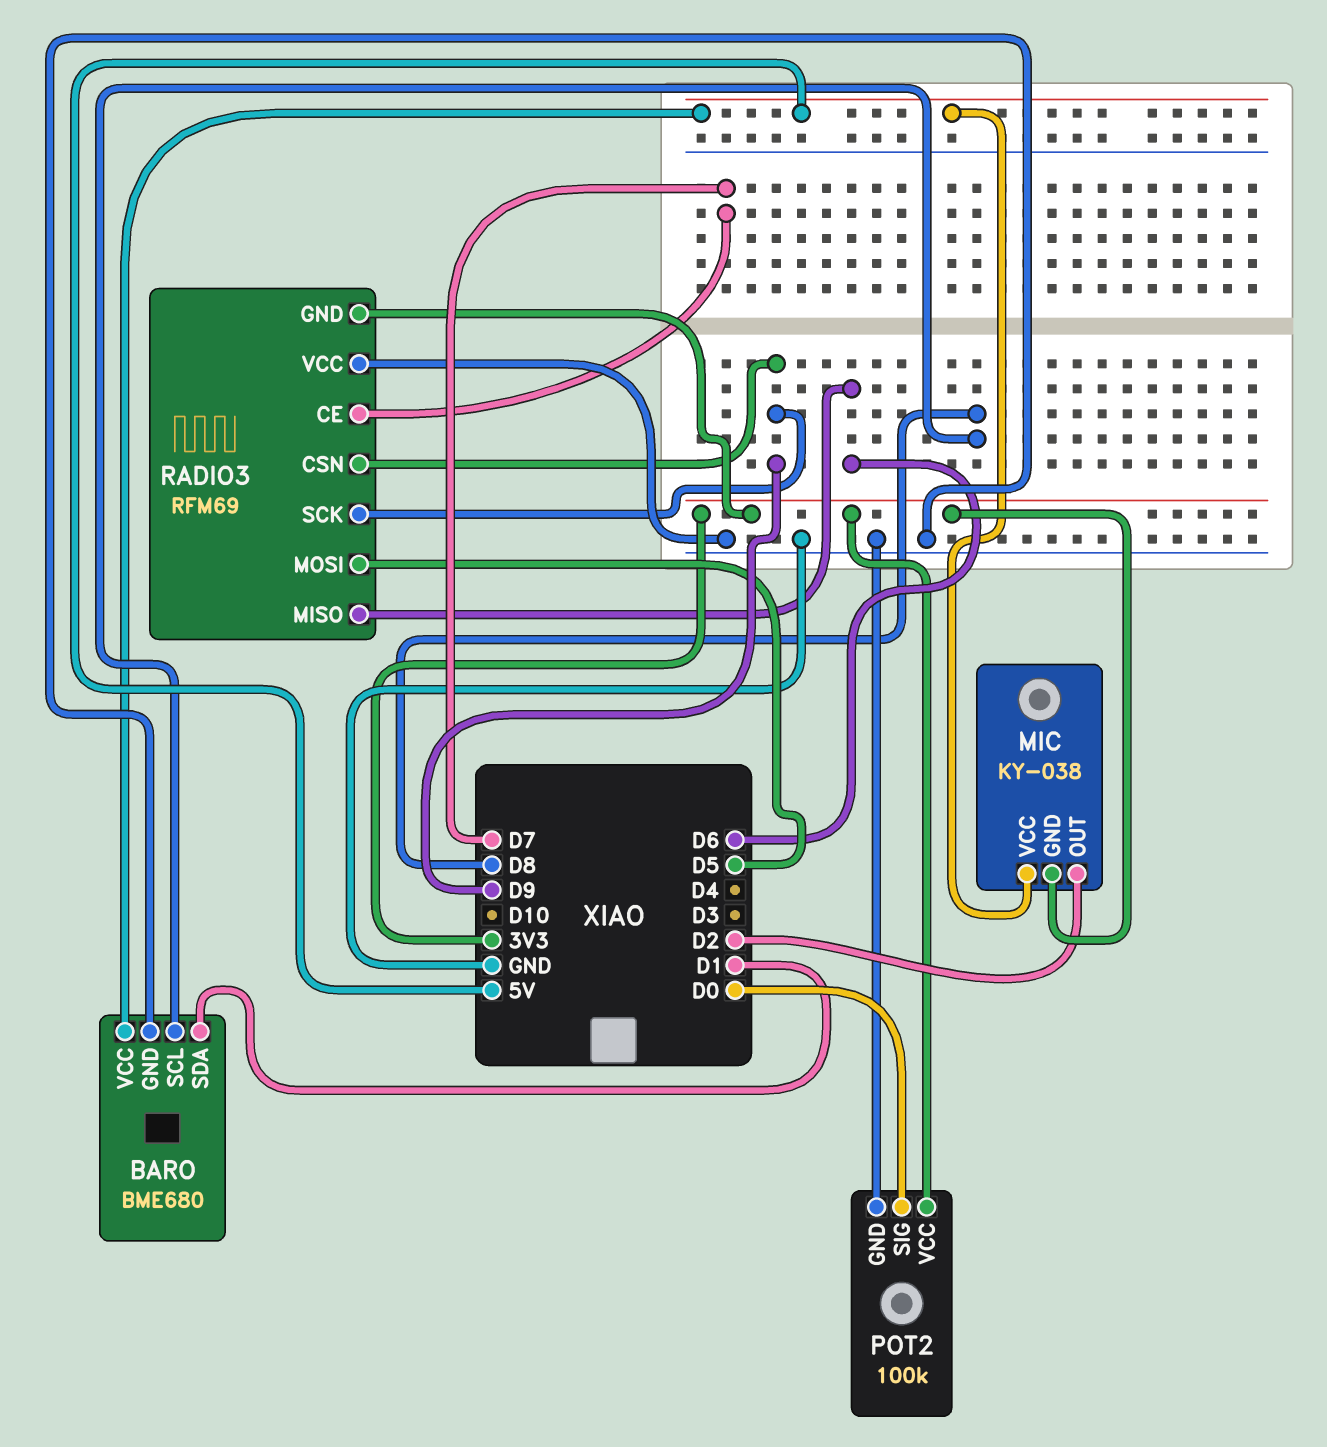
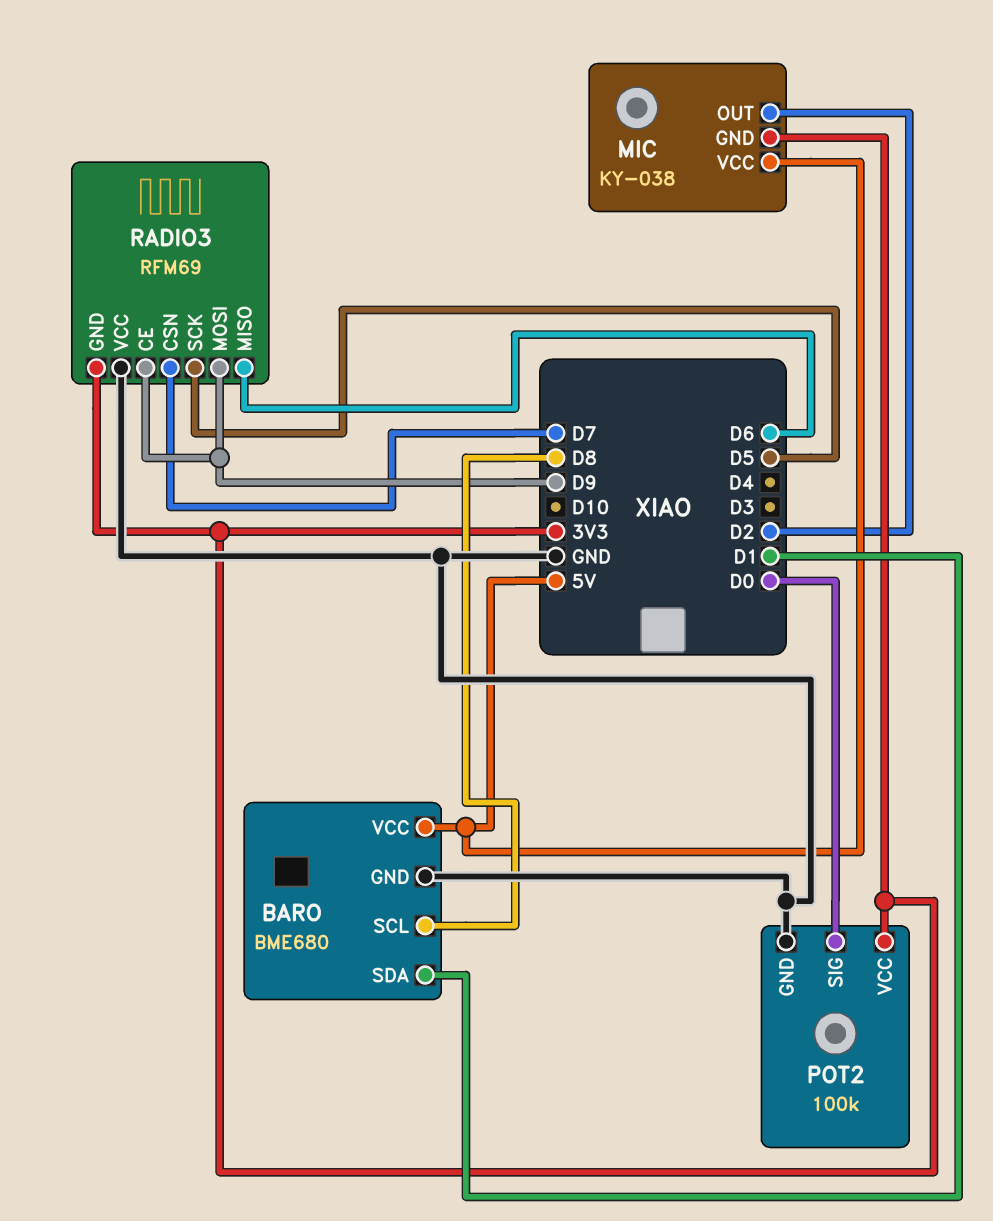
RADIO3 pin CE: D7 -> D9
RADIO3 pin CSN: D9 -> D7
RADIO3 pin MOSI: D5 -> D9
RADIO3 pin SCK: D9 -> D5

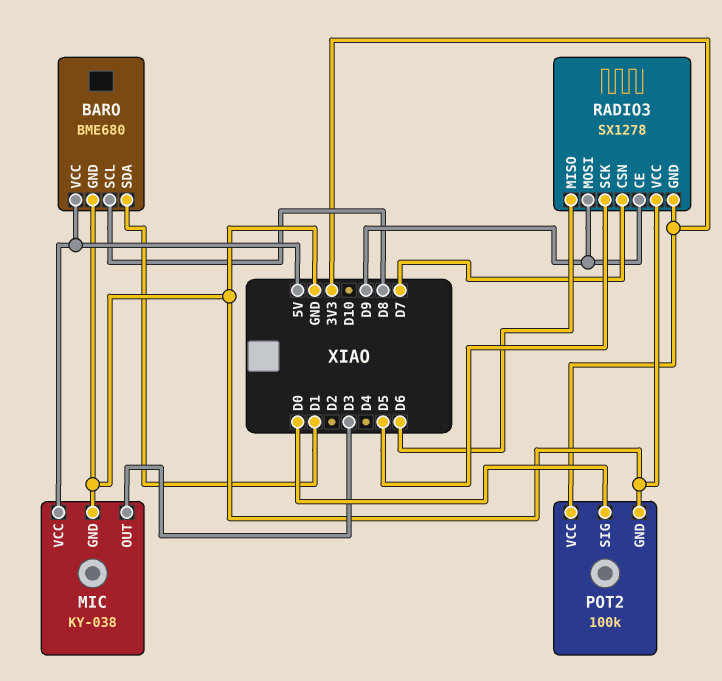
MIC pin GND: 3V3 -> GND
MIC pin OUT: D2 -> D3
RADIO3: RFM69 -> SX1278

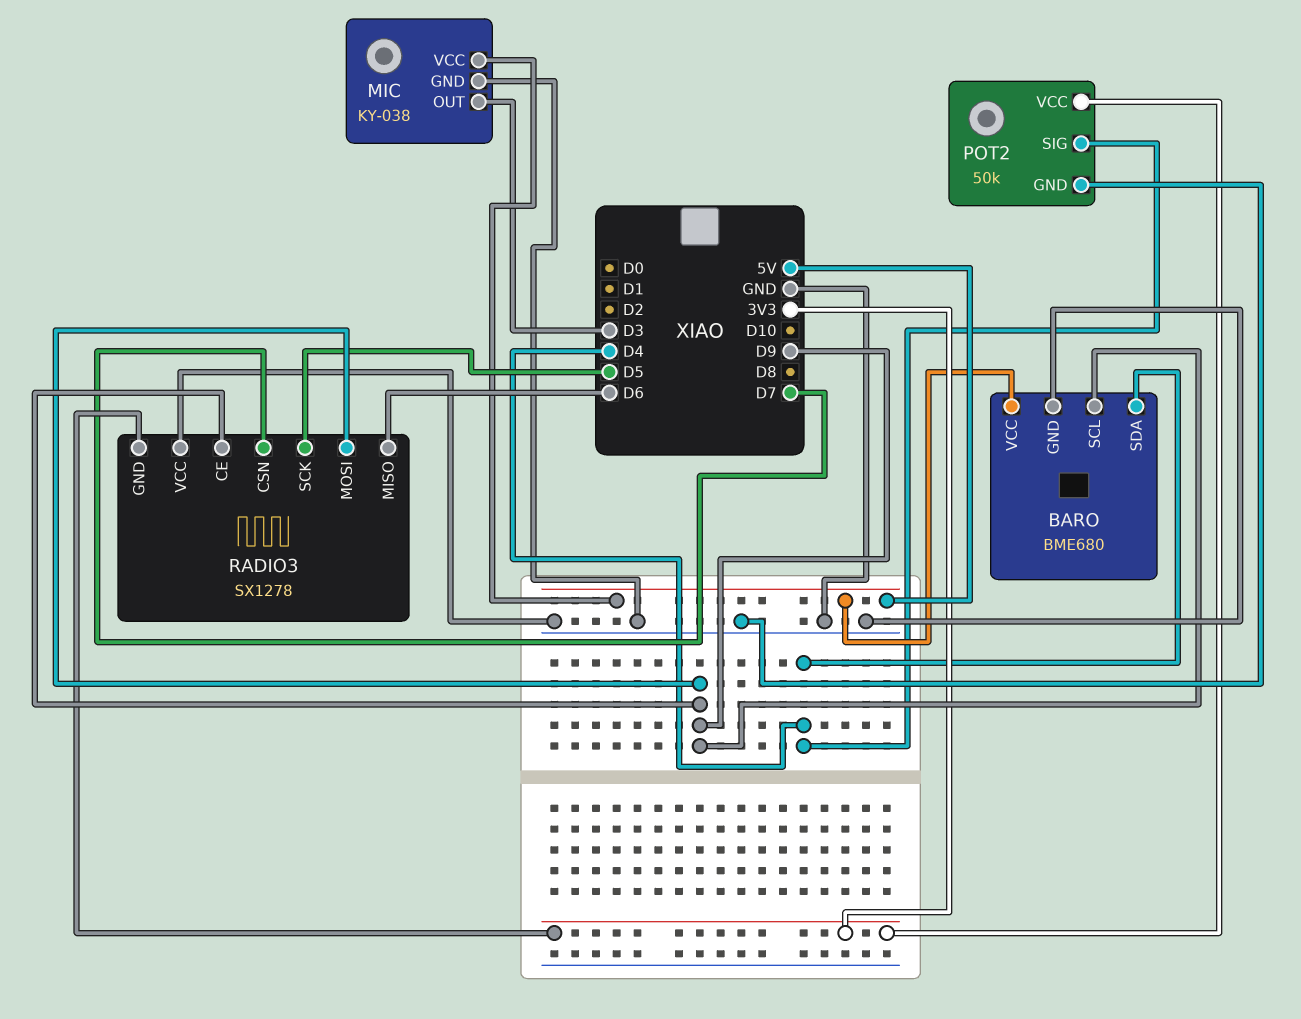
BARO pin SCL: D8 -> D9
BARO pin SDA: D1 -> D4
POT2: 100k -> 50k
POT2 pin SIG: D0 -> D4

